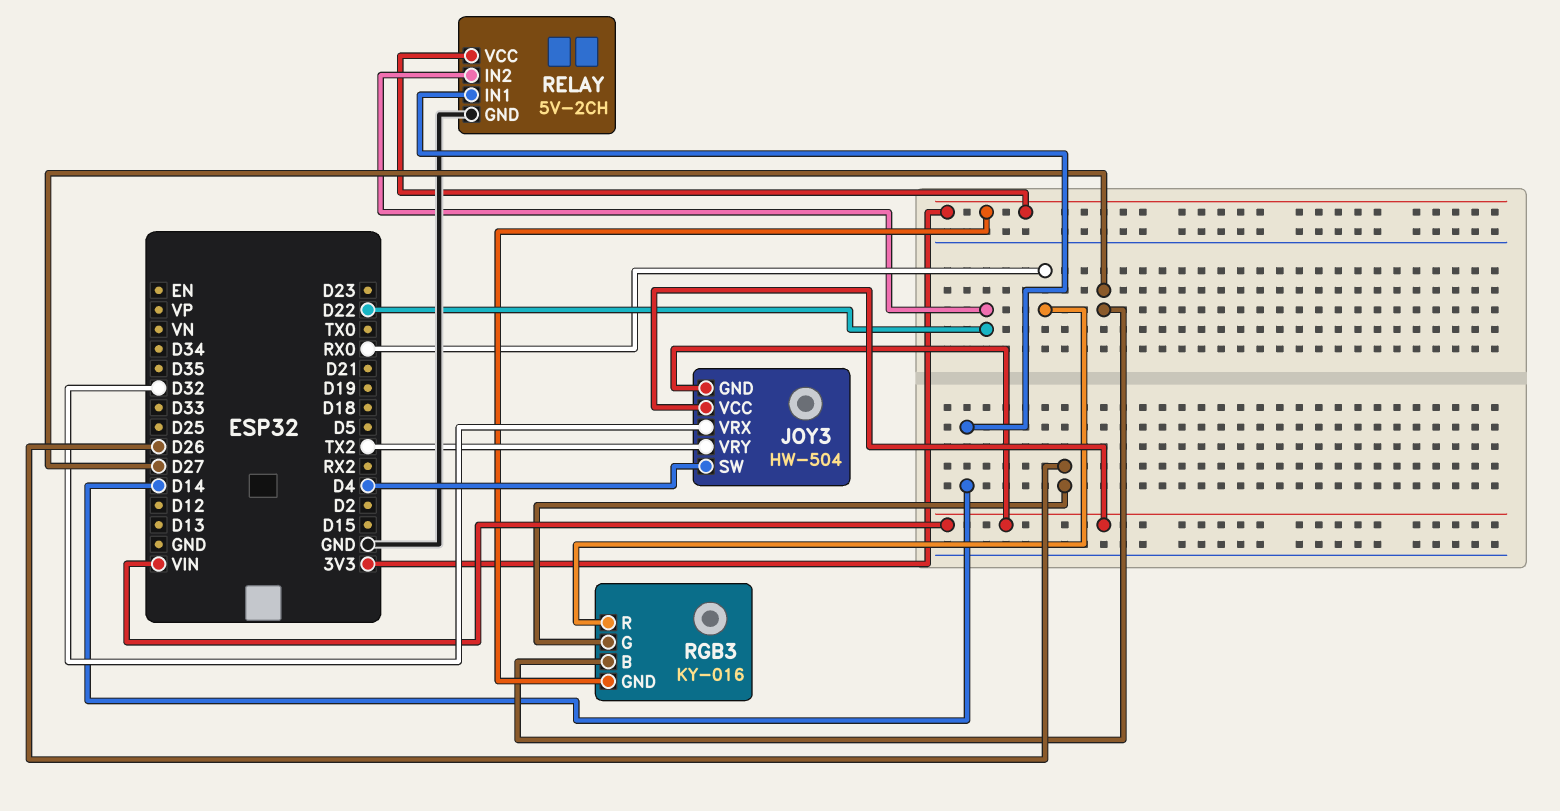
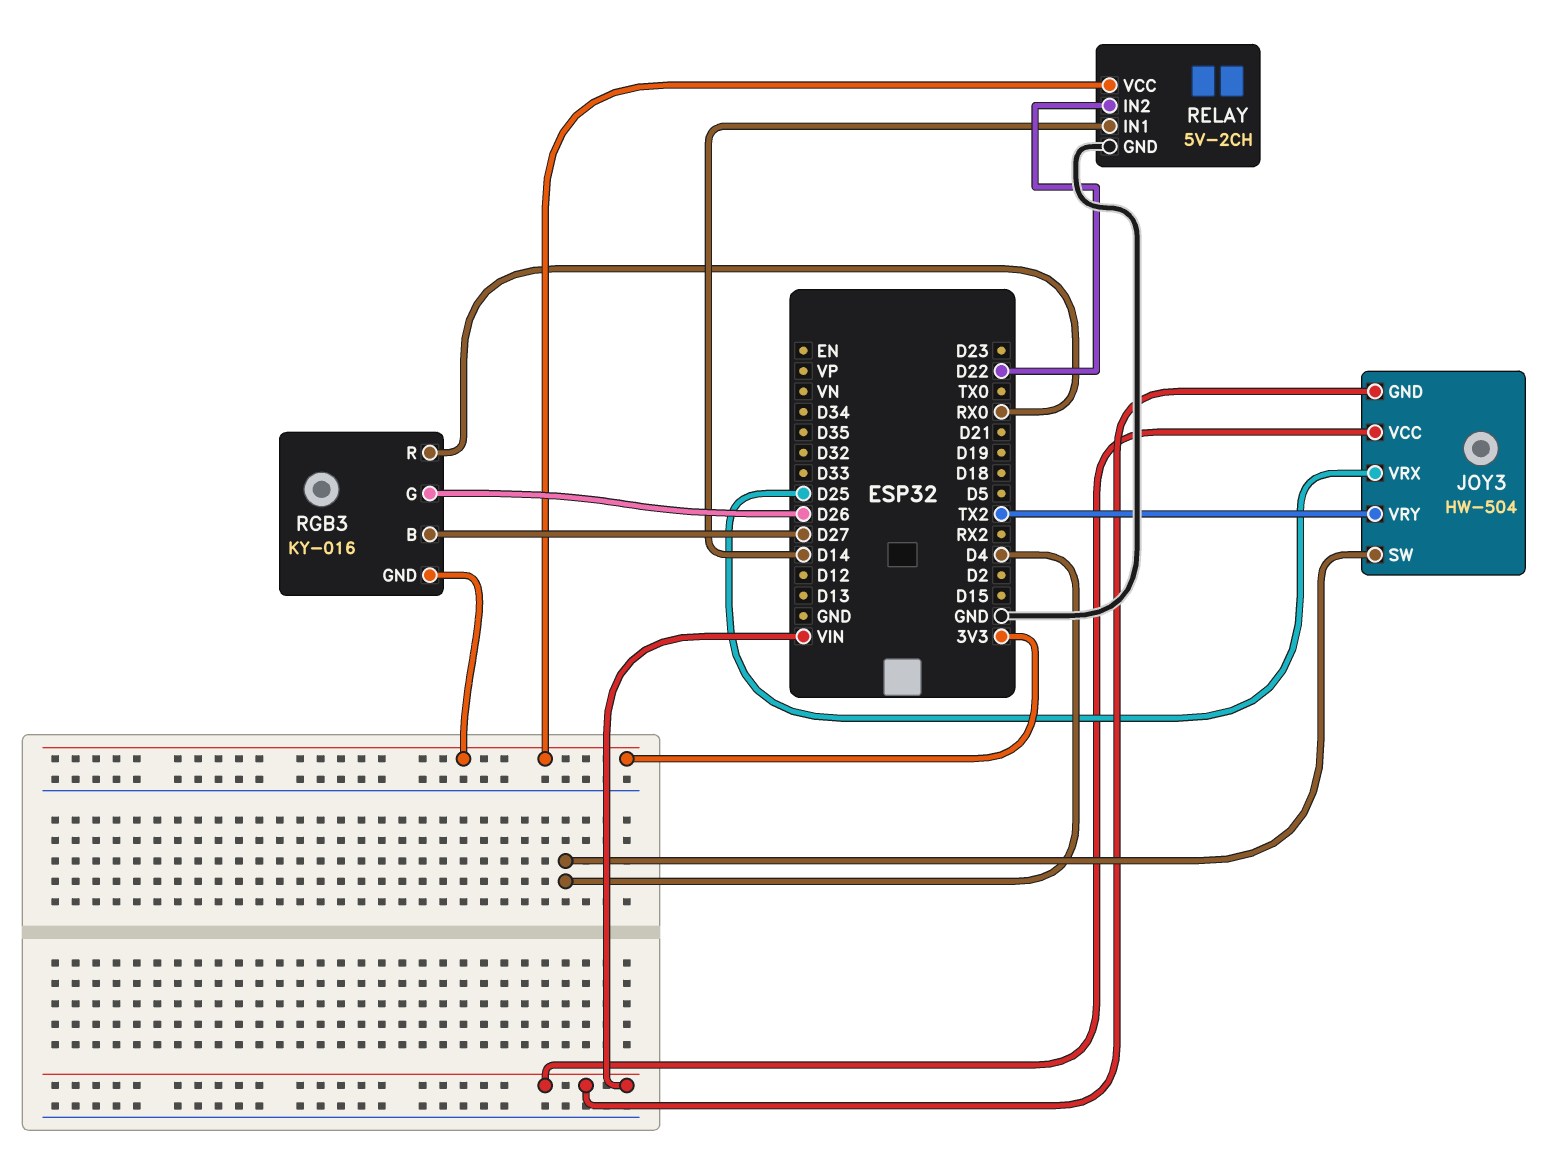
JOY3 pin VRX: D32 -> D25

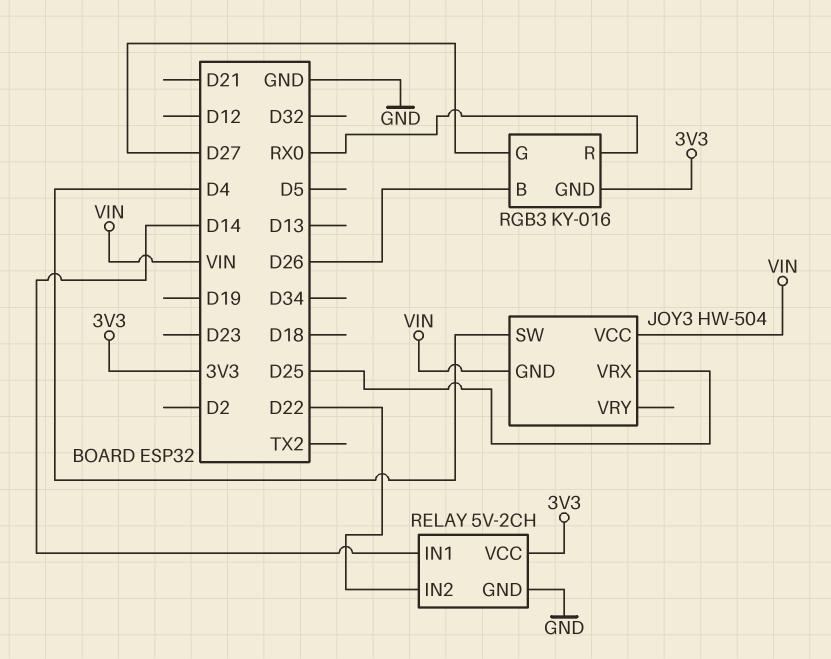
JOY3 pin VRY: TX2 -> none
RGB3 pin B: D27 -> D26
RGB3 pin G: D26 -> D27

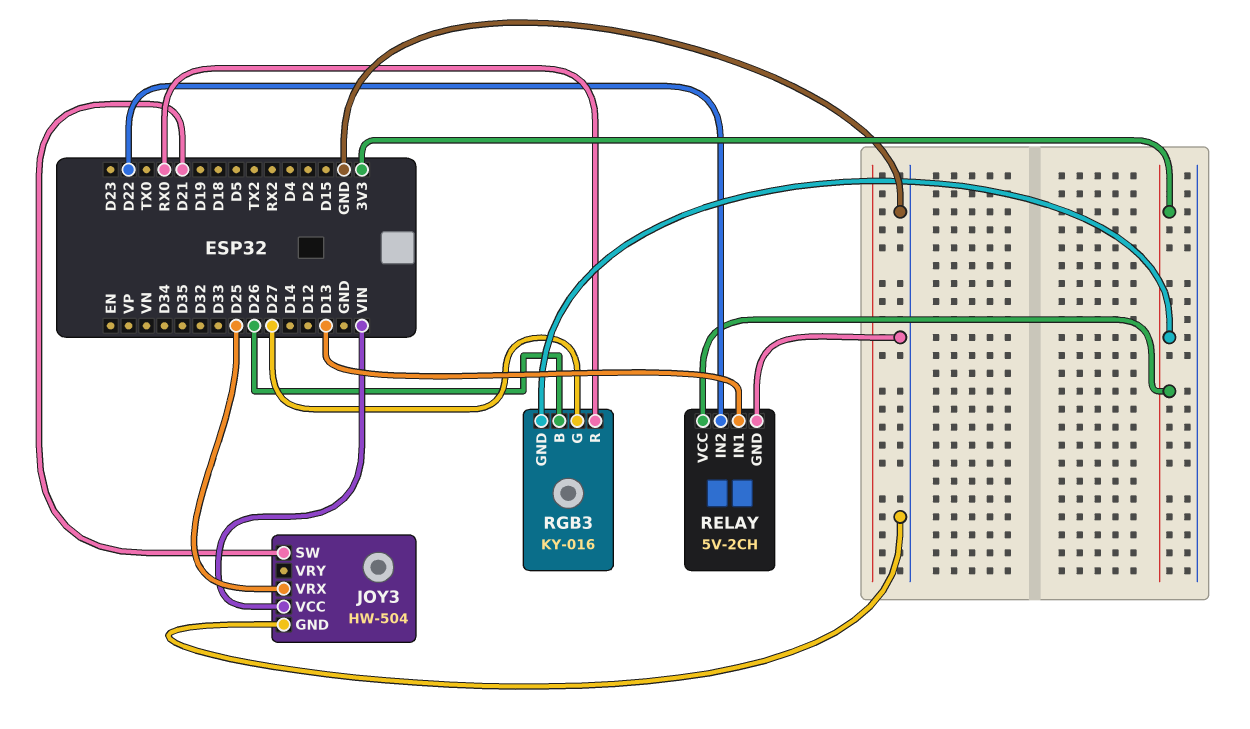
JOY3 pin GND: VIN -> GND
JOY3 pin SW: D4 -> D21
RELAY pin IN1: D14 -> D13

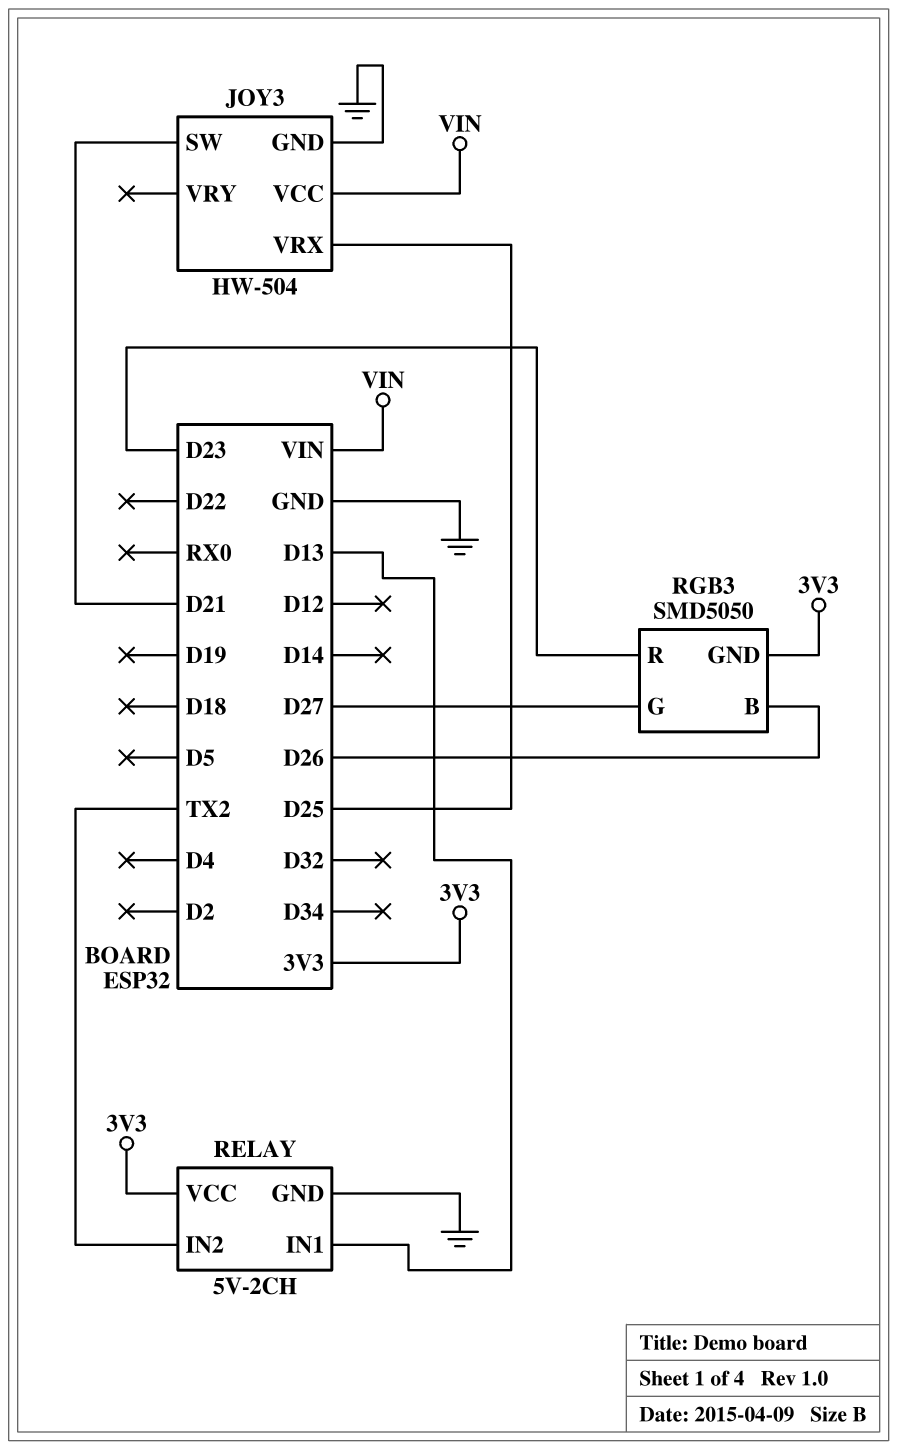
RELAY pin IN2: D22 -> TX2
RGB3: KY-016 -> SMD5050
RGB3 pin R: RX0 -> D23

